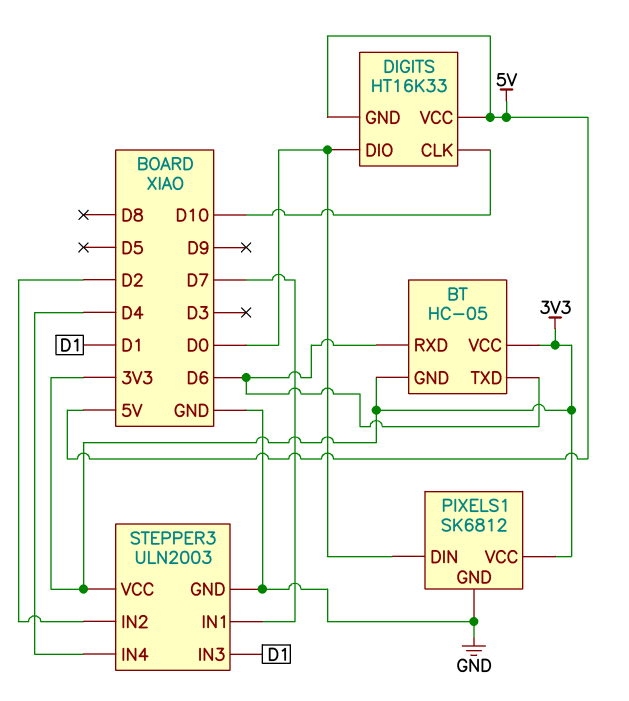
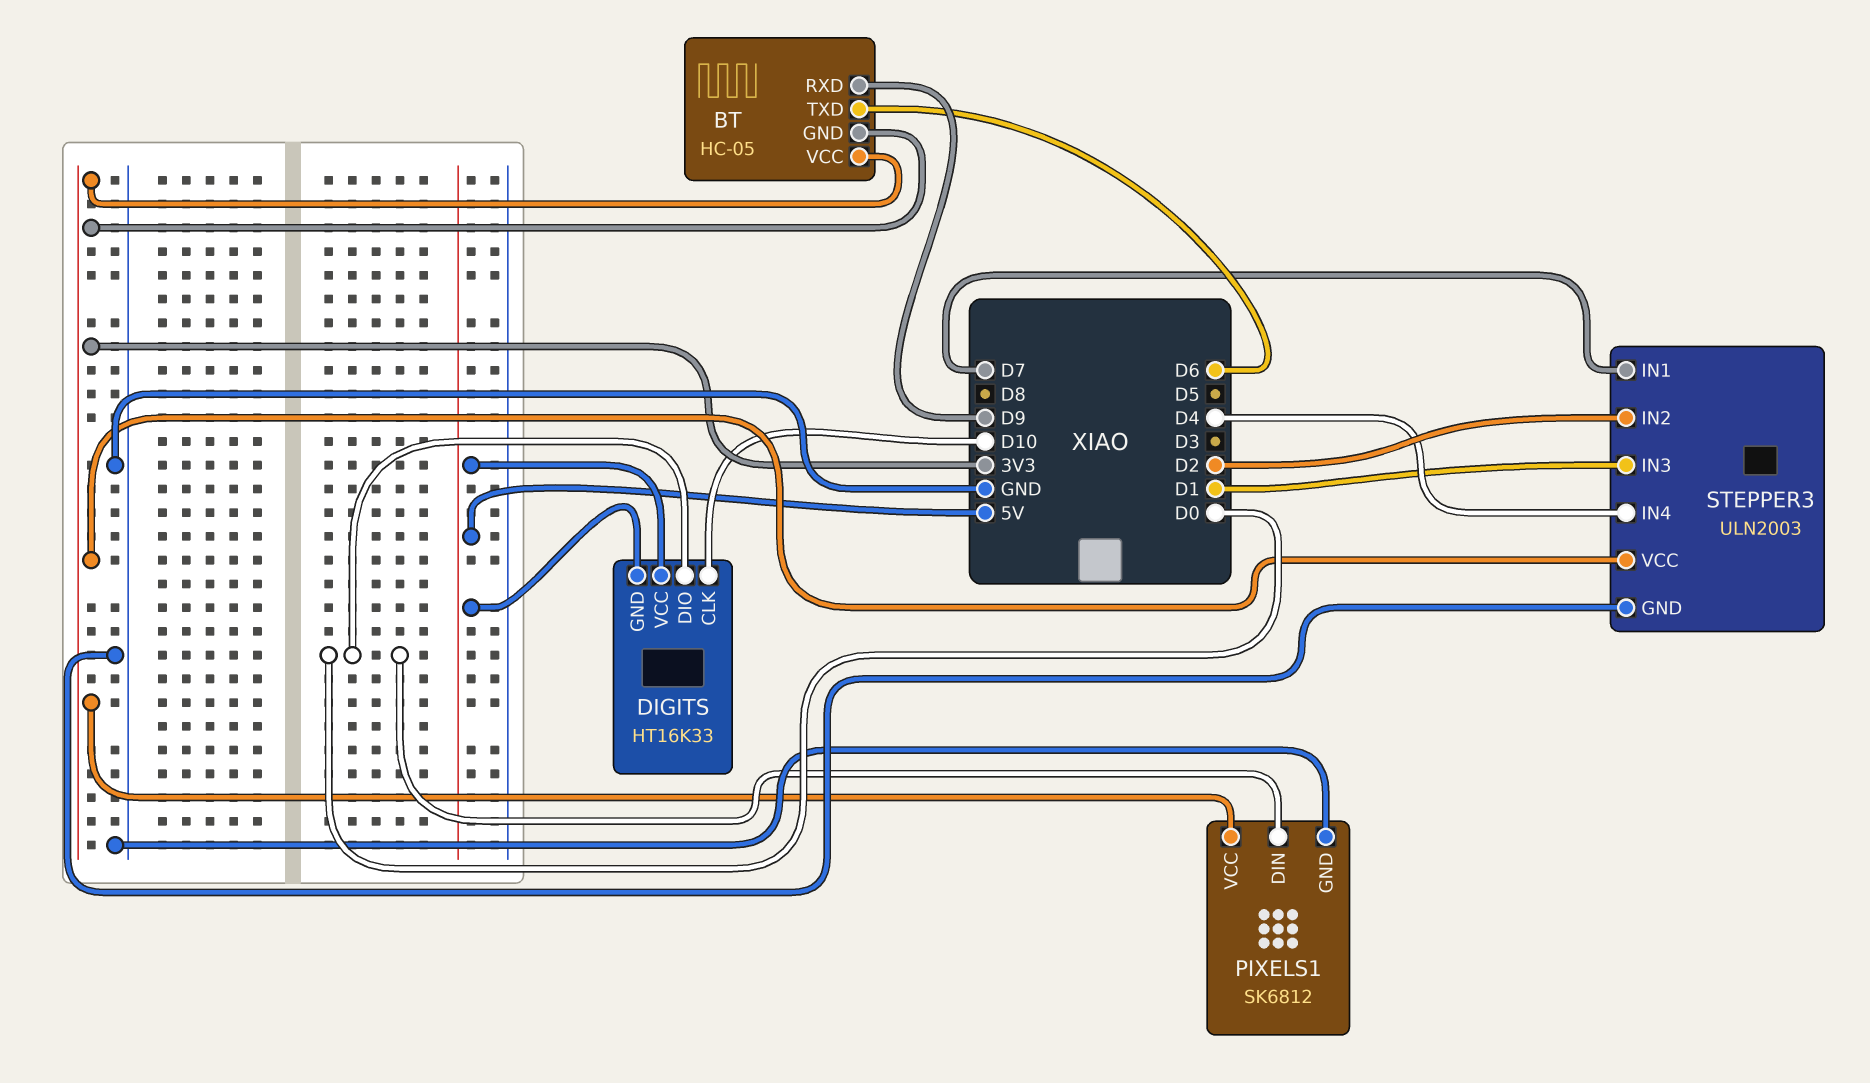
BT pin RXD: D6 -> D9

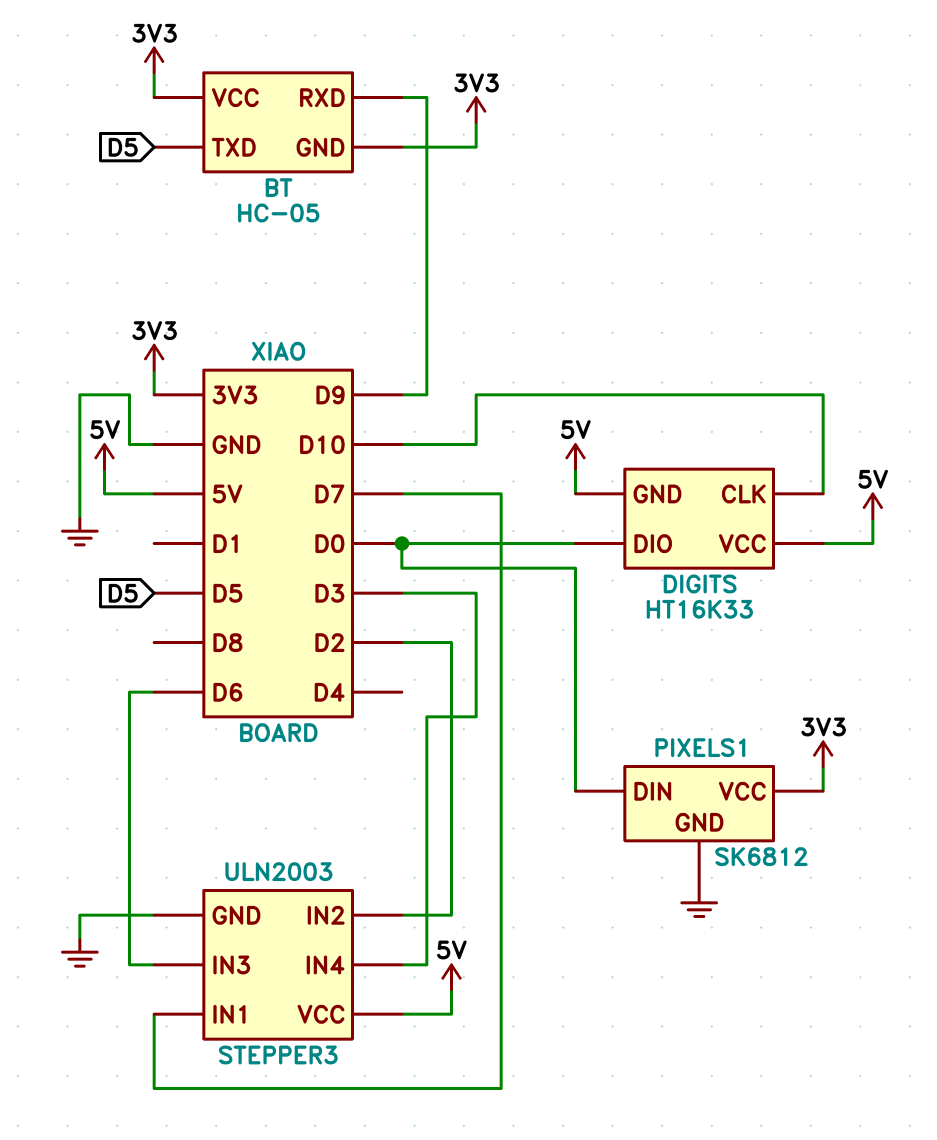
BT pin TXD: D6 -> D5
STEPPER3 pin IN3: D1 -> D6
STEPPER3 pin IN4: D4 -> D3
STEPPER3 pin VCC: 3V3 -> 5V

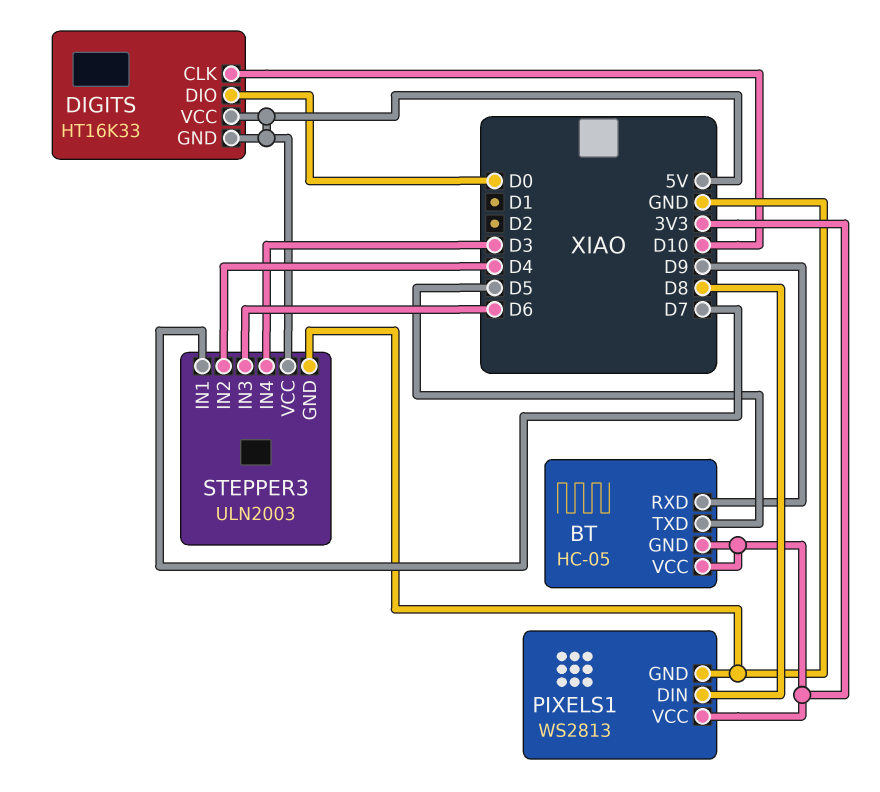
PIXELS1: SK6812 -> WS2813
PIXELS1 pin DIN: D0 -> D8
STEPPER3 pin IN2: D2 -> D4

